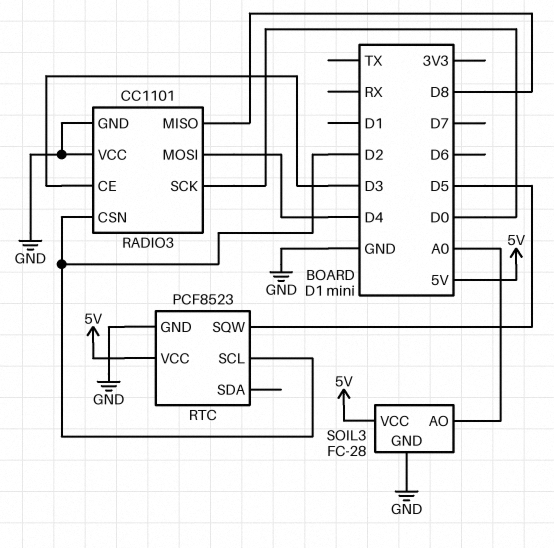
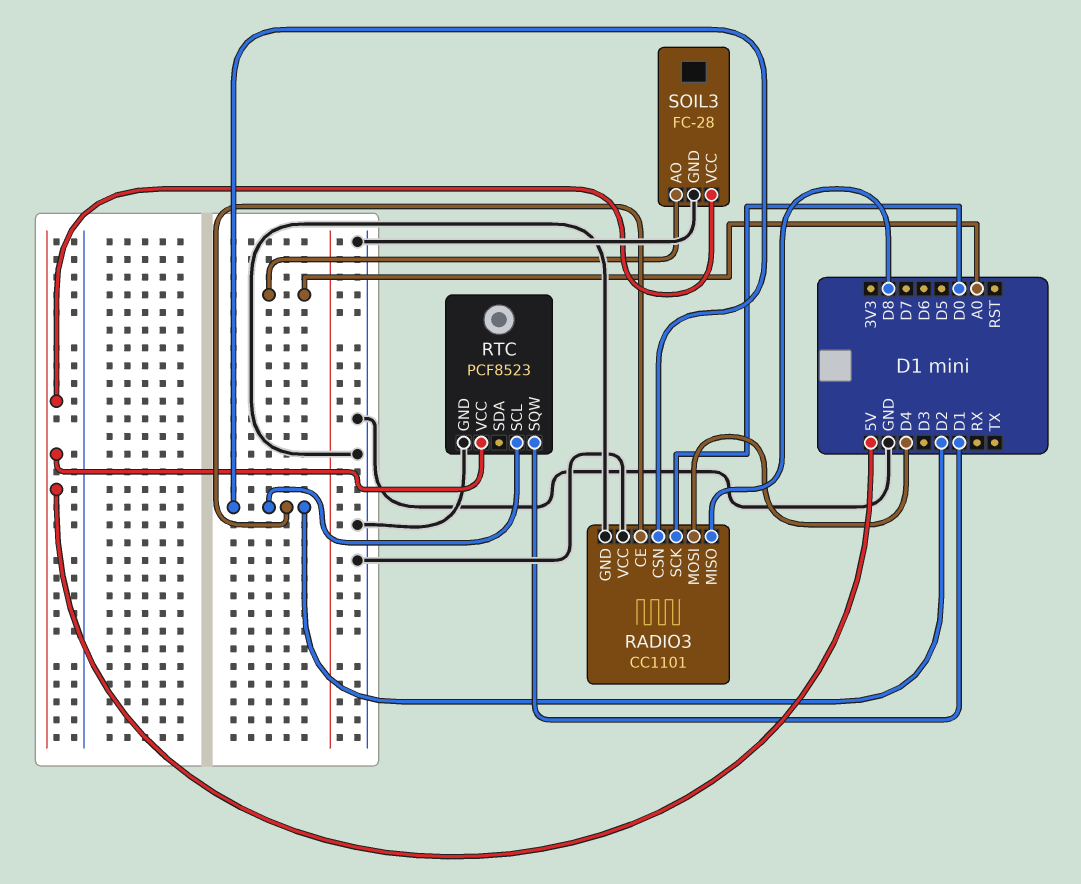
RADIO3 pin CE: D3 -> D2
RTC pin SQW: D5 -> D1

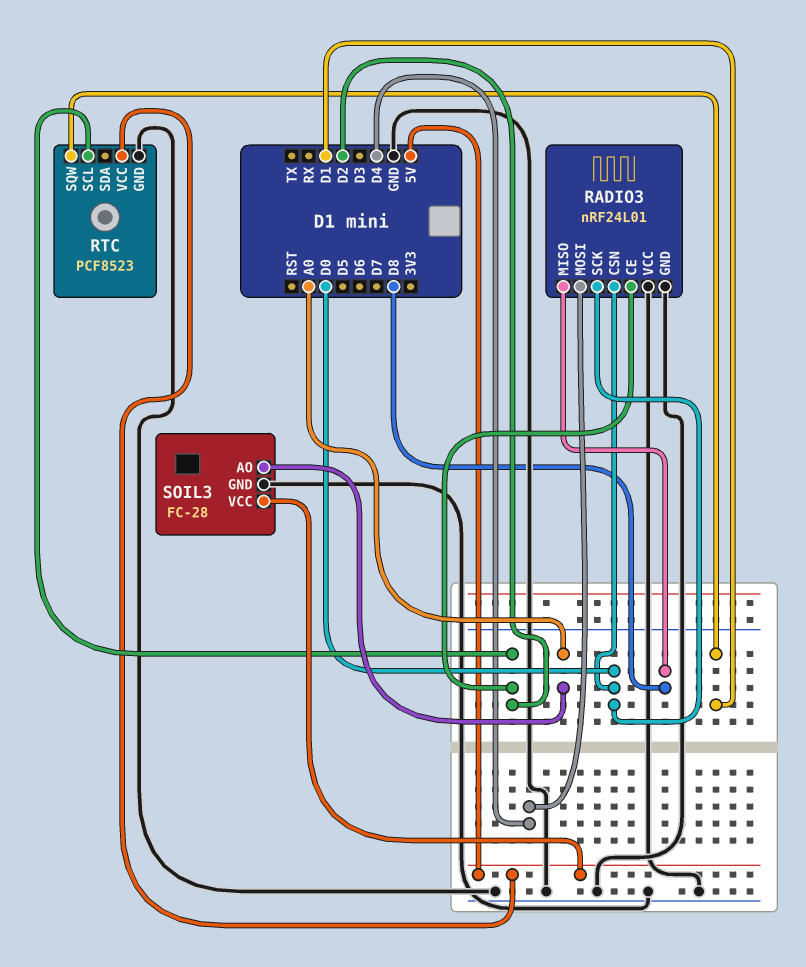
RADIO3: CC1101 -> nRF24L01
RADIO3 pin CSN: D2 -> D0

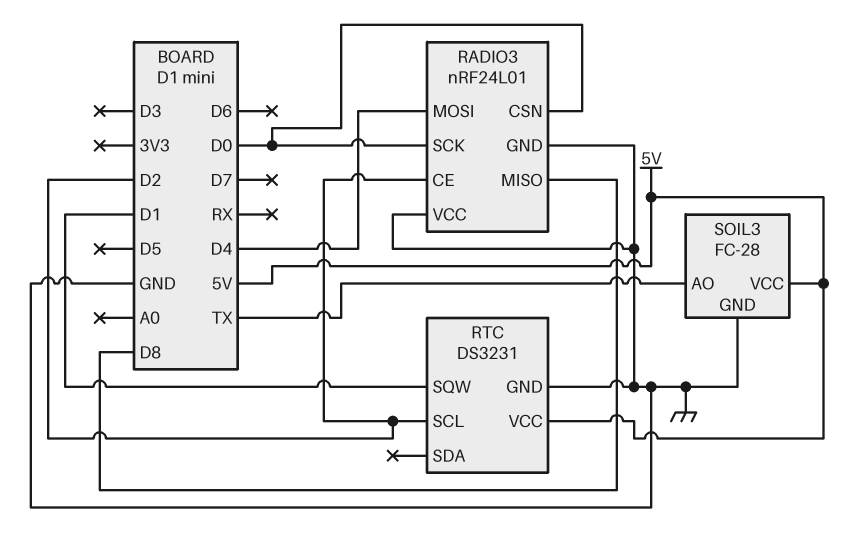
RTC: PCF8523 -> DS3231
SOIL3 pin AO: A0 -> TX

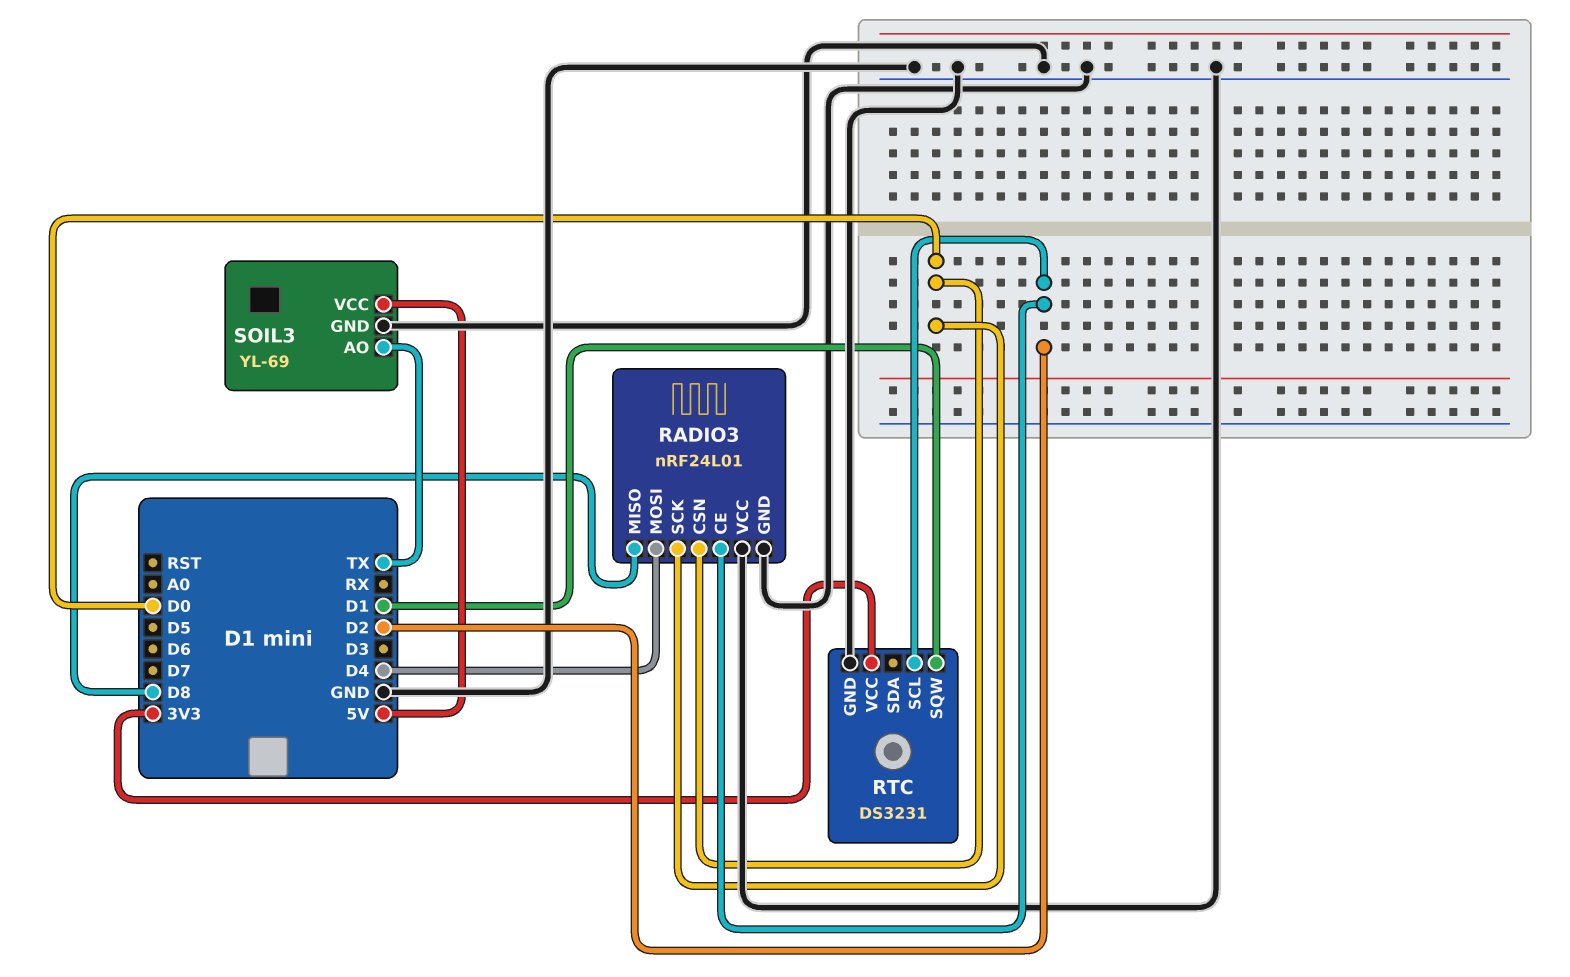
RTC pin VCC: 5V -> 3V3
SOIL3: FC-28 -> YL-69

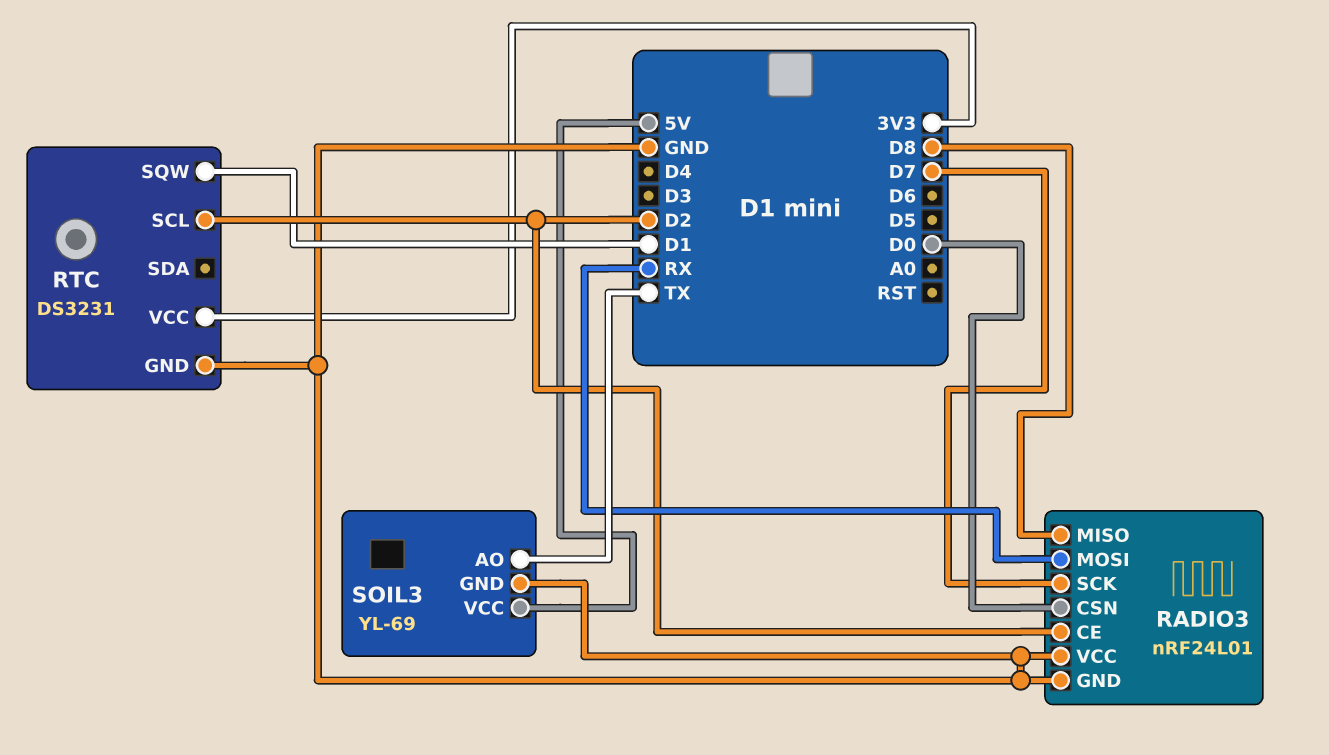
RADIO3 pin MOSI: D4 -> RX
RADIO3 pin SCK: D0 -> D7

